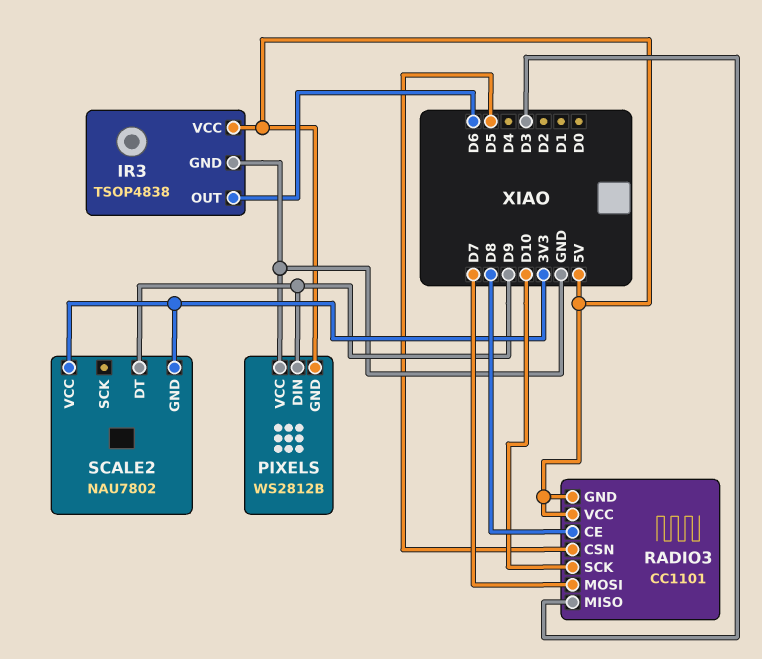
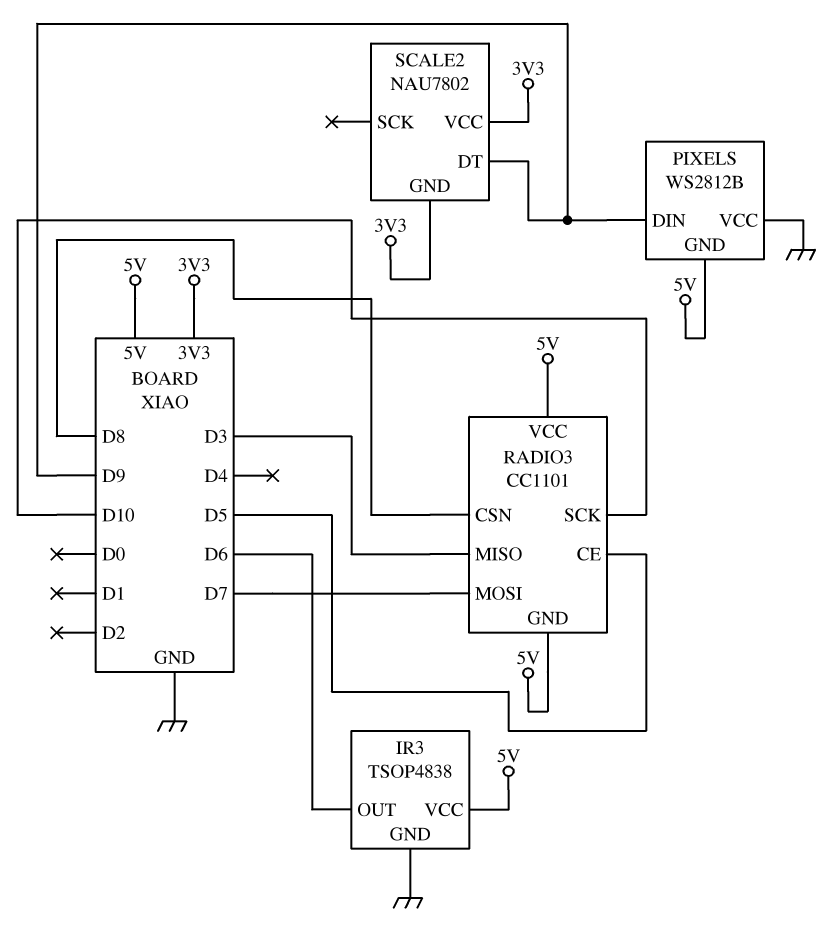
RADIO3 pin CE: D8 -> D5
RADIO3 pin CSN: D5 -> D8

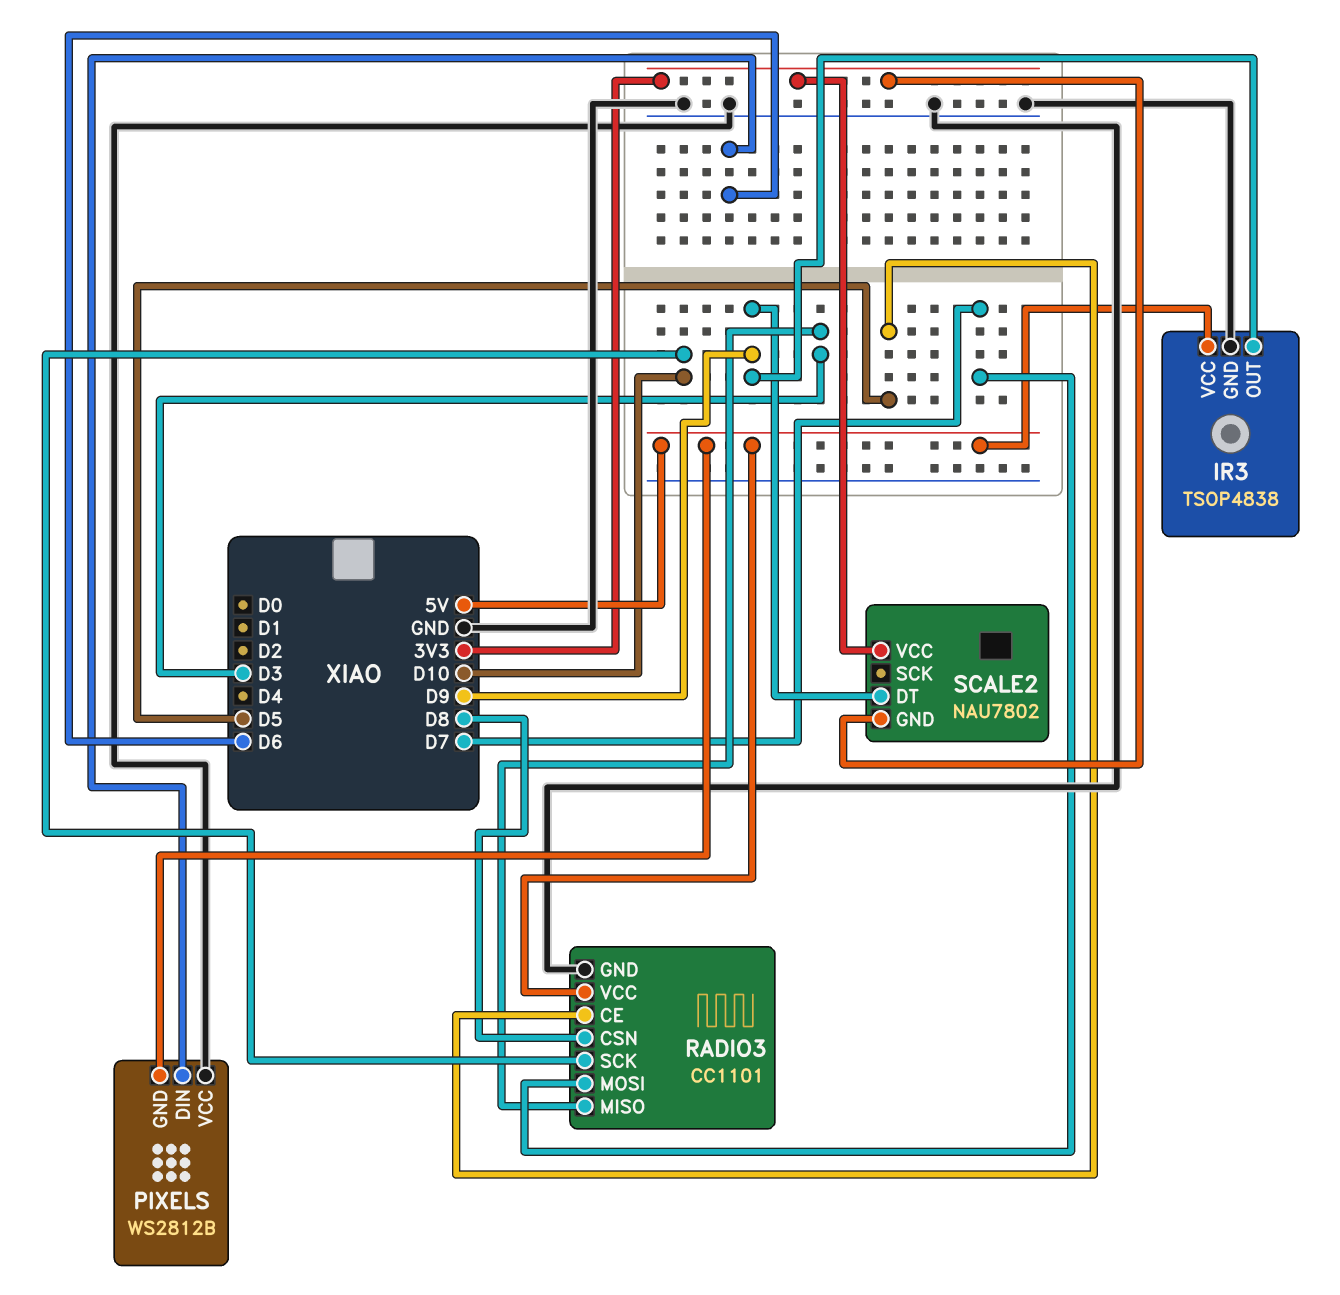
IR3 pin OUT: D6 -> D9
PIXELS pin DIN: D9 -> D6
RADIO3 pin GND: 5V -> GND

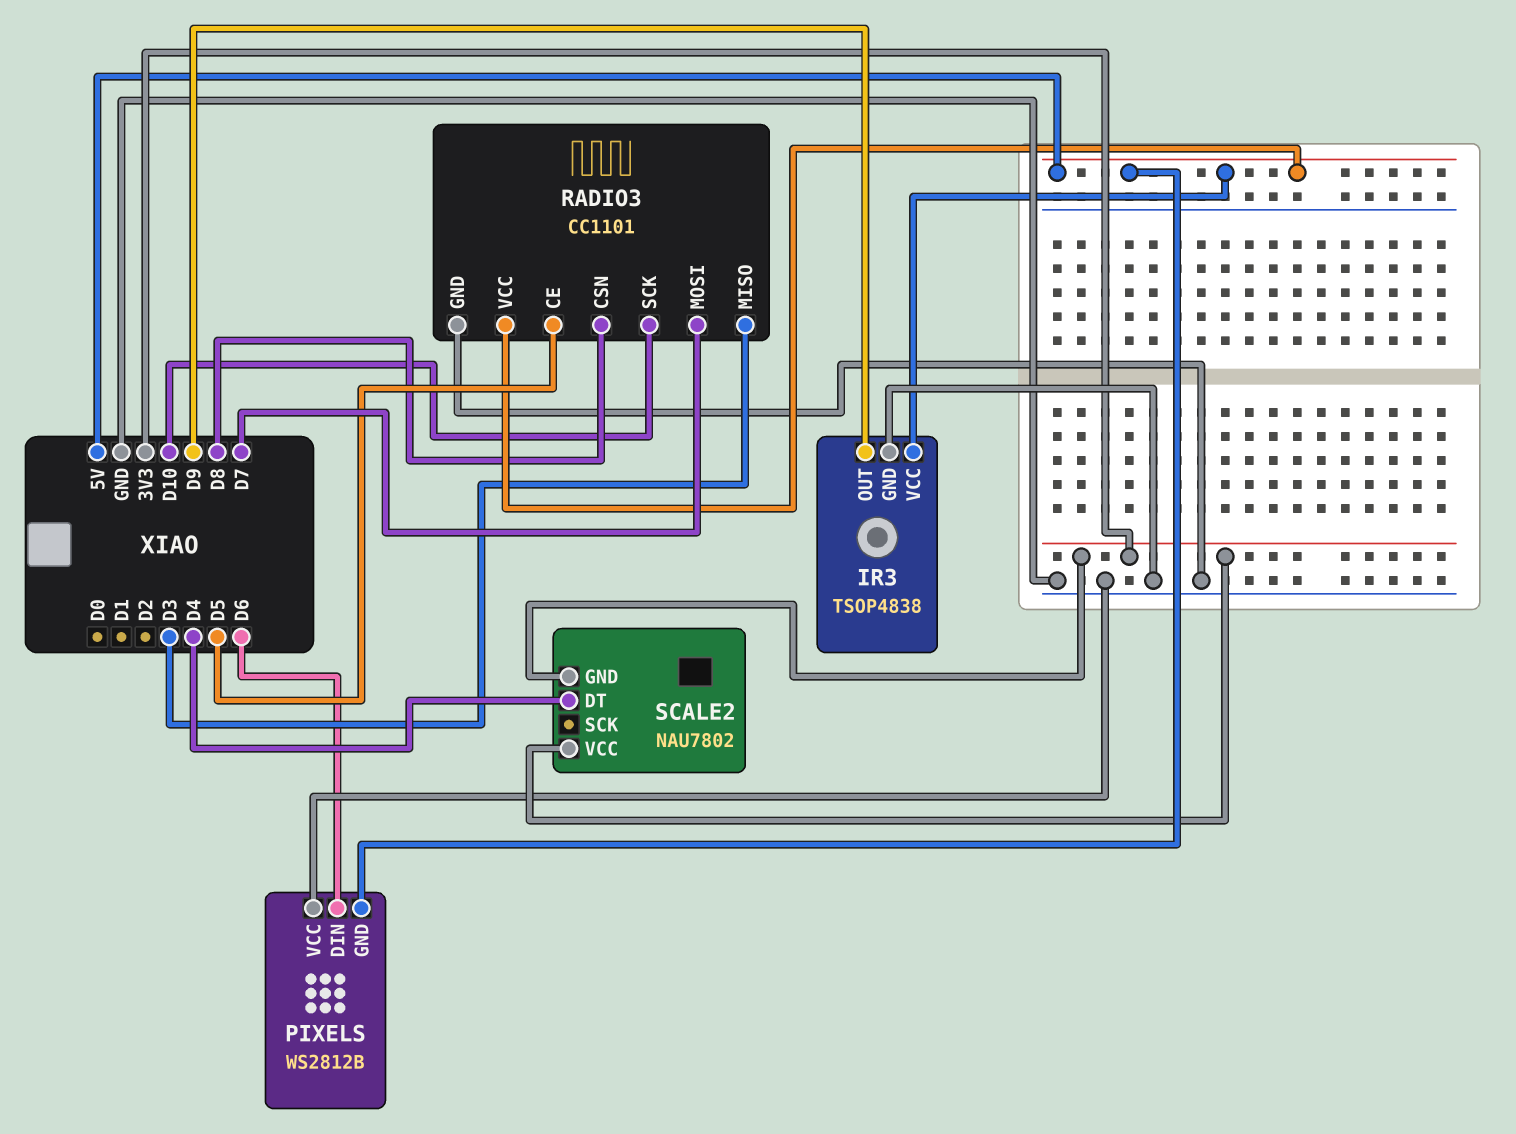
SCALE2 pin DT: D9 -> D4

